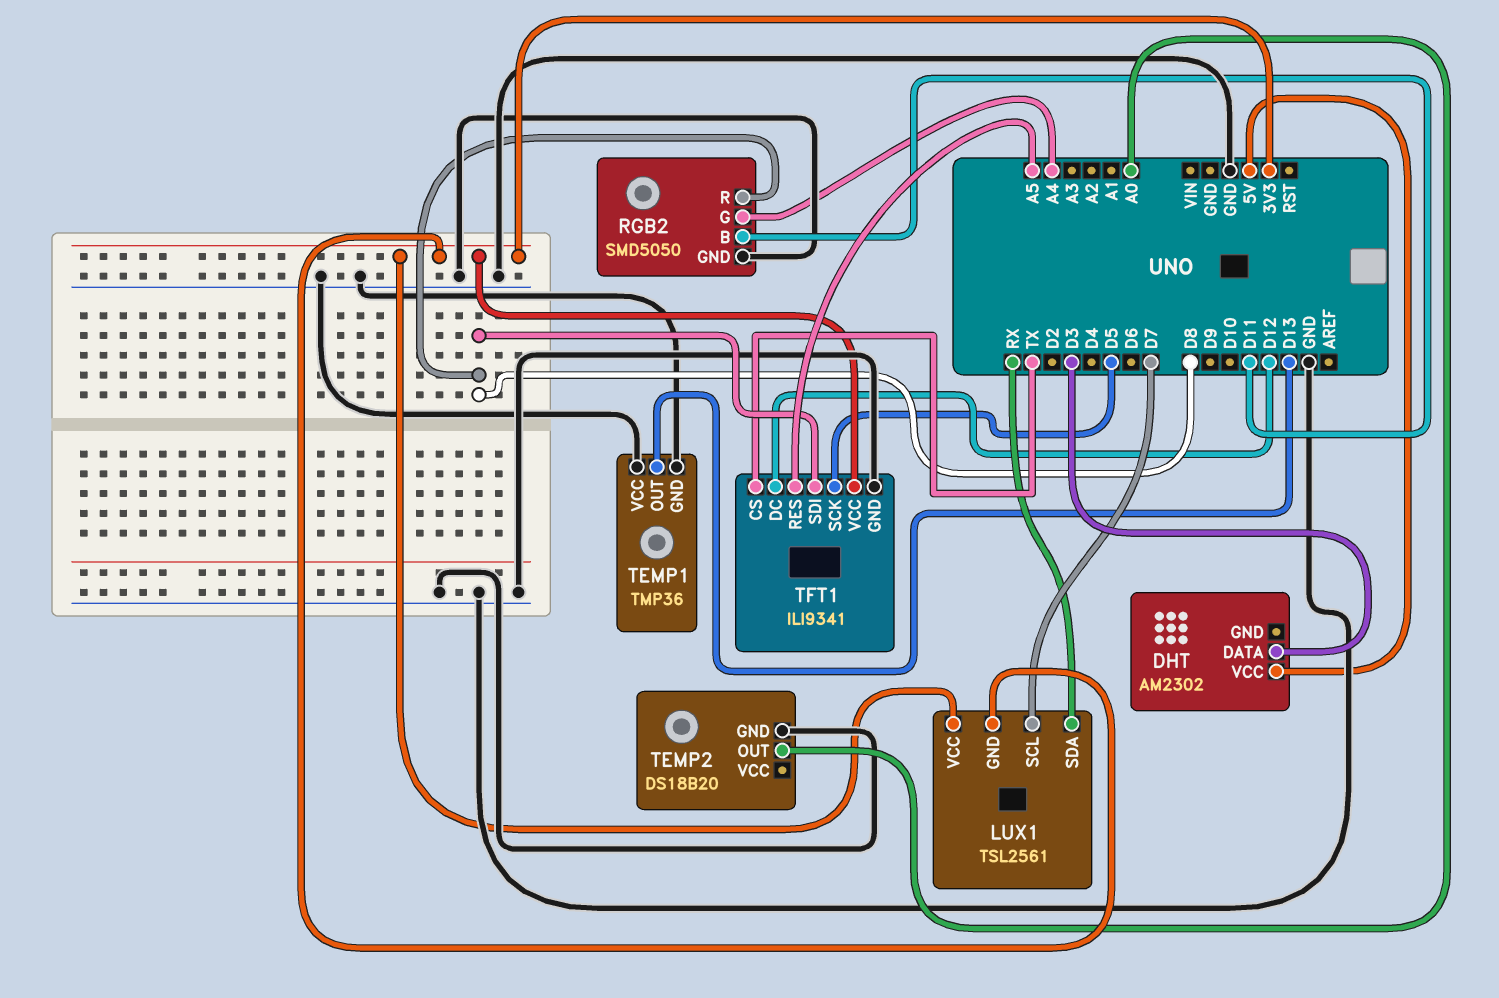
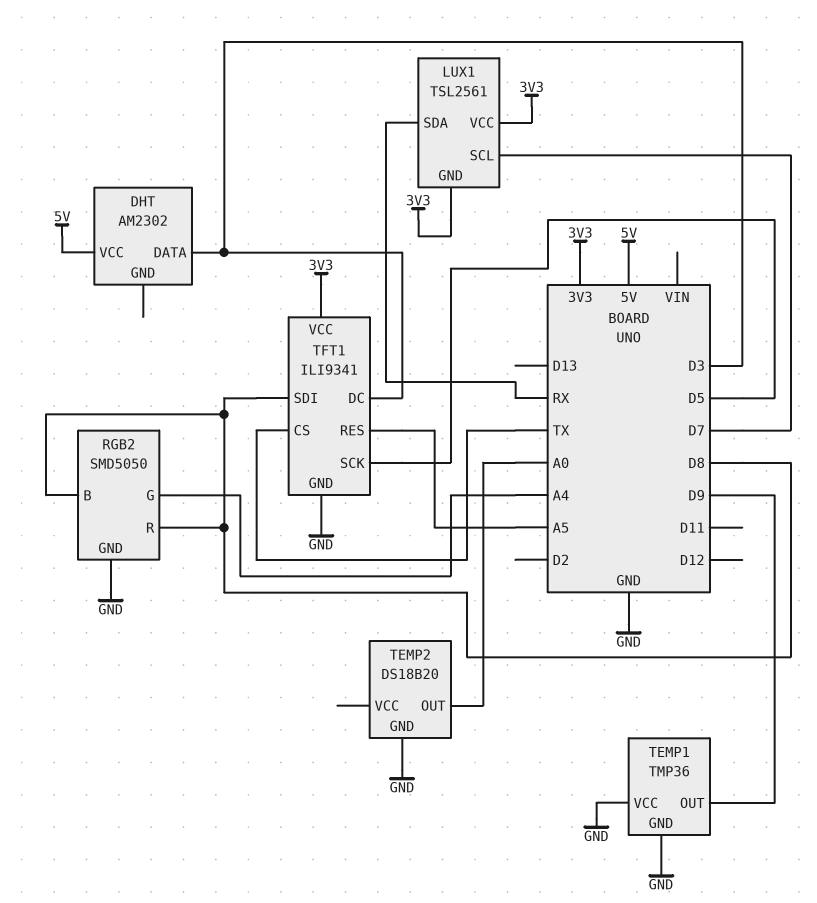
RGB2 pin B: D11 -> D8
TEMP1 pin OUT: D13 -> D9
TFT1 pin DC: D12 -> D3

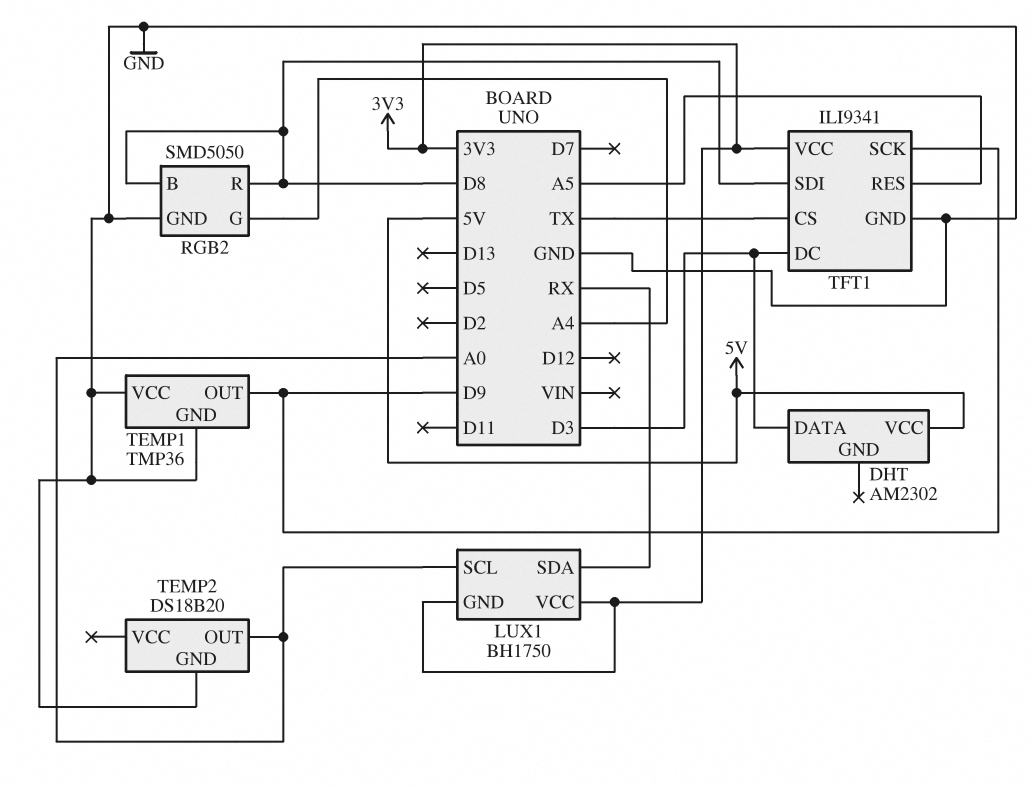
LUX1: TSL2561 -> BH1750
LUX1 pin SCL: D7 -> A0
TFT1 pin SCK: D5 -> D9

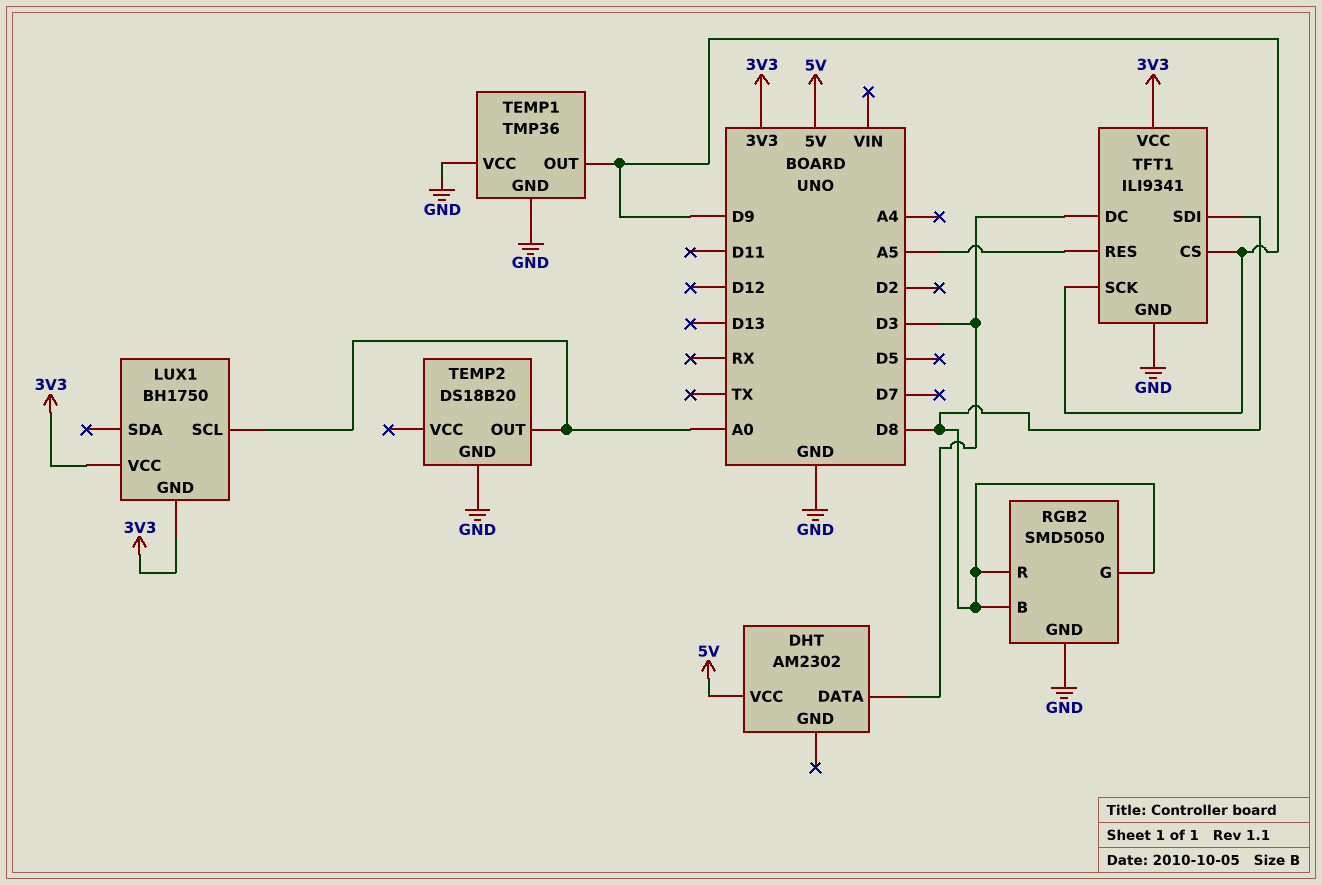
LUX1 pin SDA: RX -> none
RGB2 pin G: A4 -> D8
TFT1 pin CS: TX -> D9

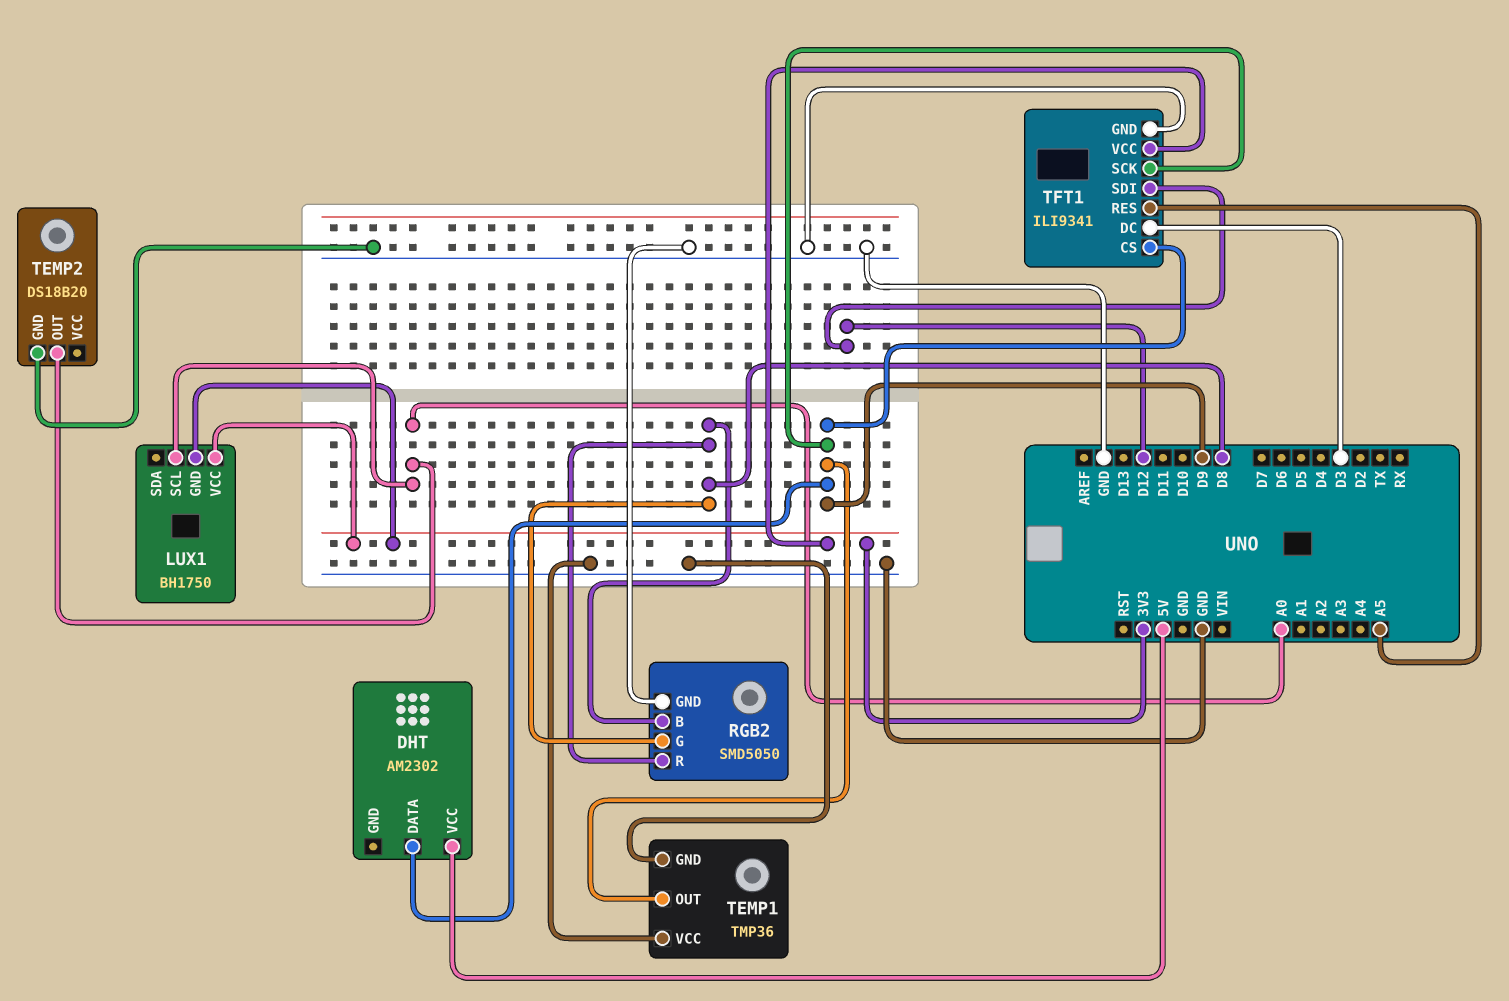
DHT pin DATA: D3 -> D9
TFT1 pin SDI: D8 -> D12

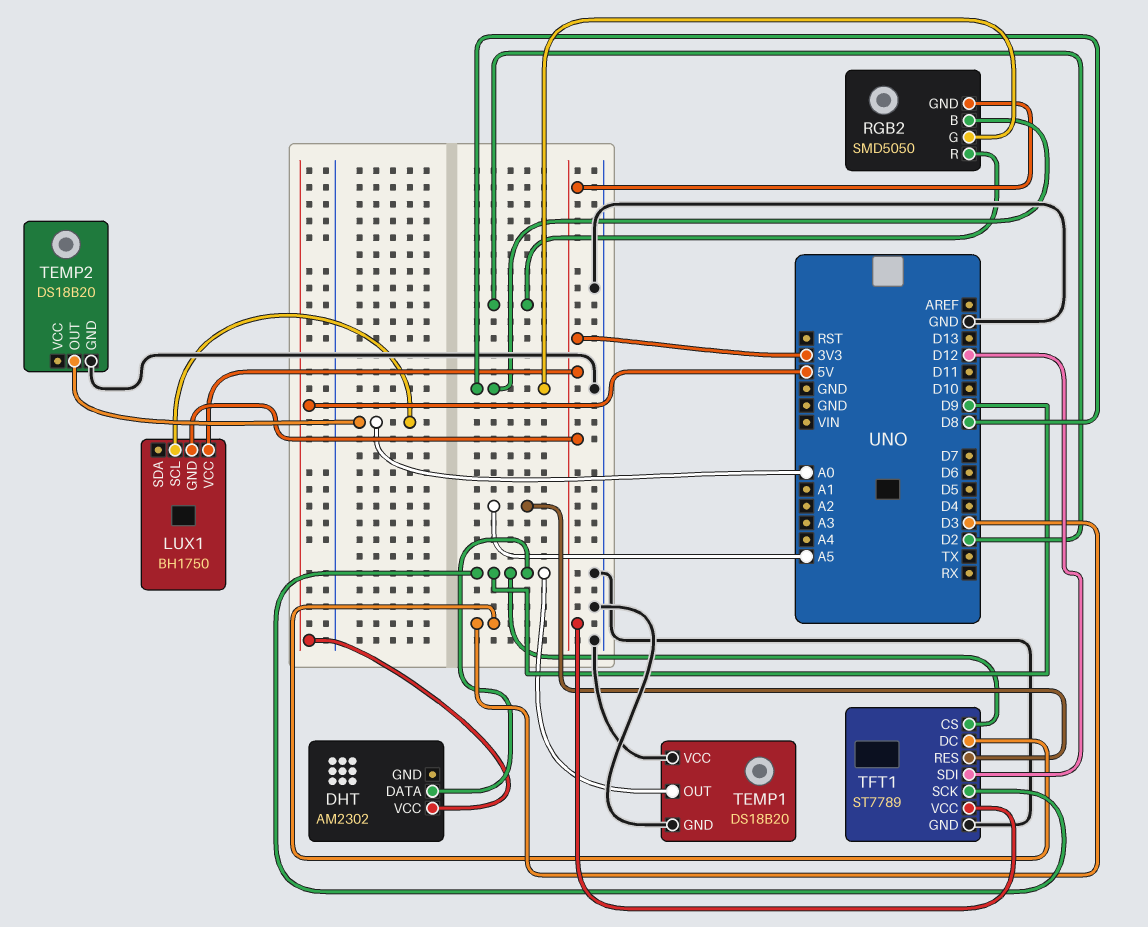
RGB2 pin GND: GND -> 3V3
RGB2 pin R: D8 -> D2
TEMP1: TMP36 -> DS18B20
TFT1: ILI9341 -> ST7789

